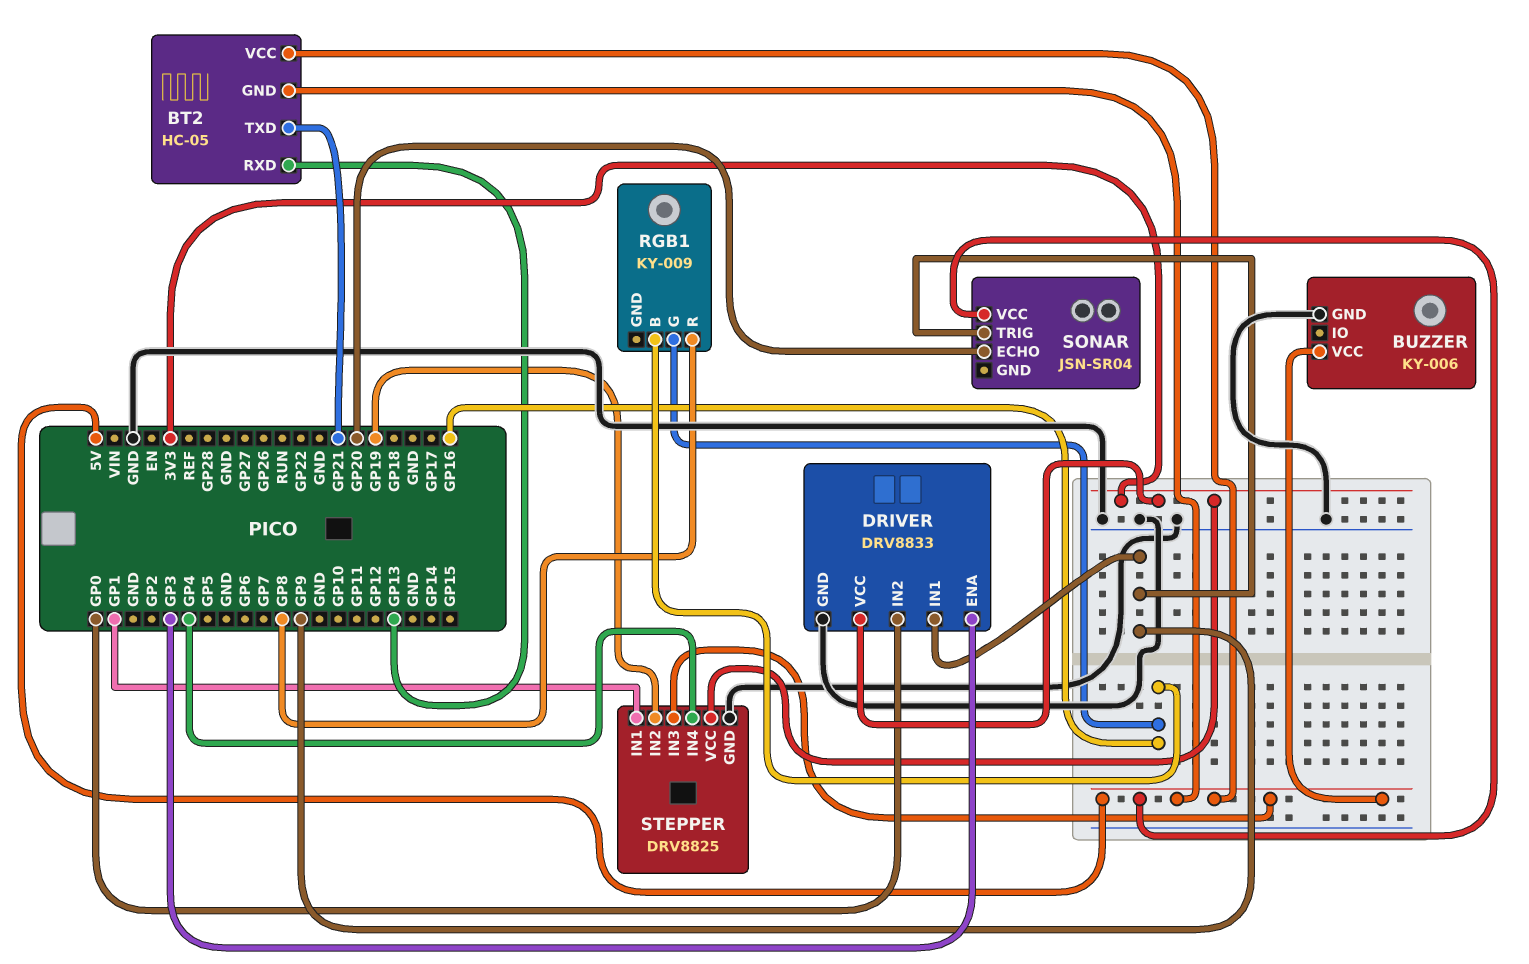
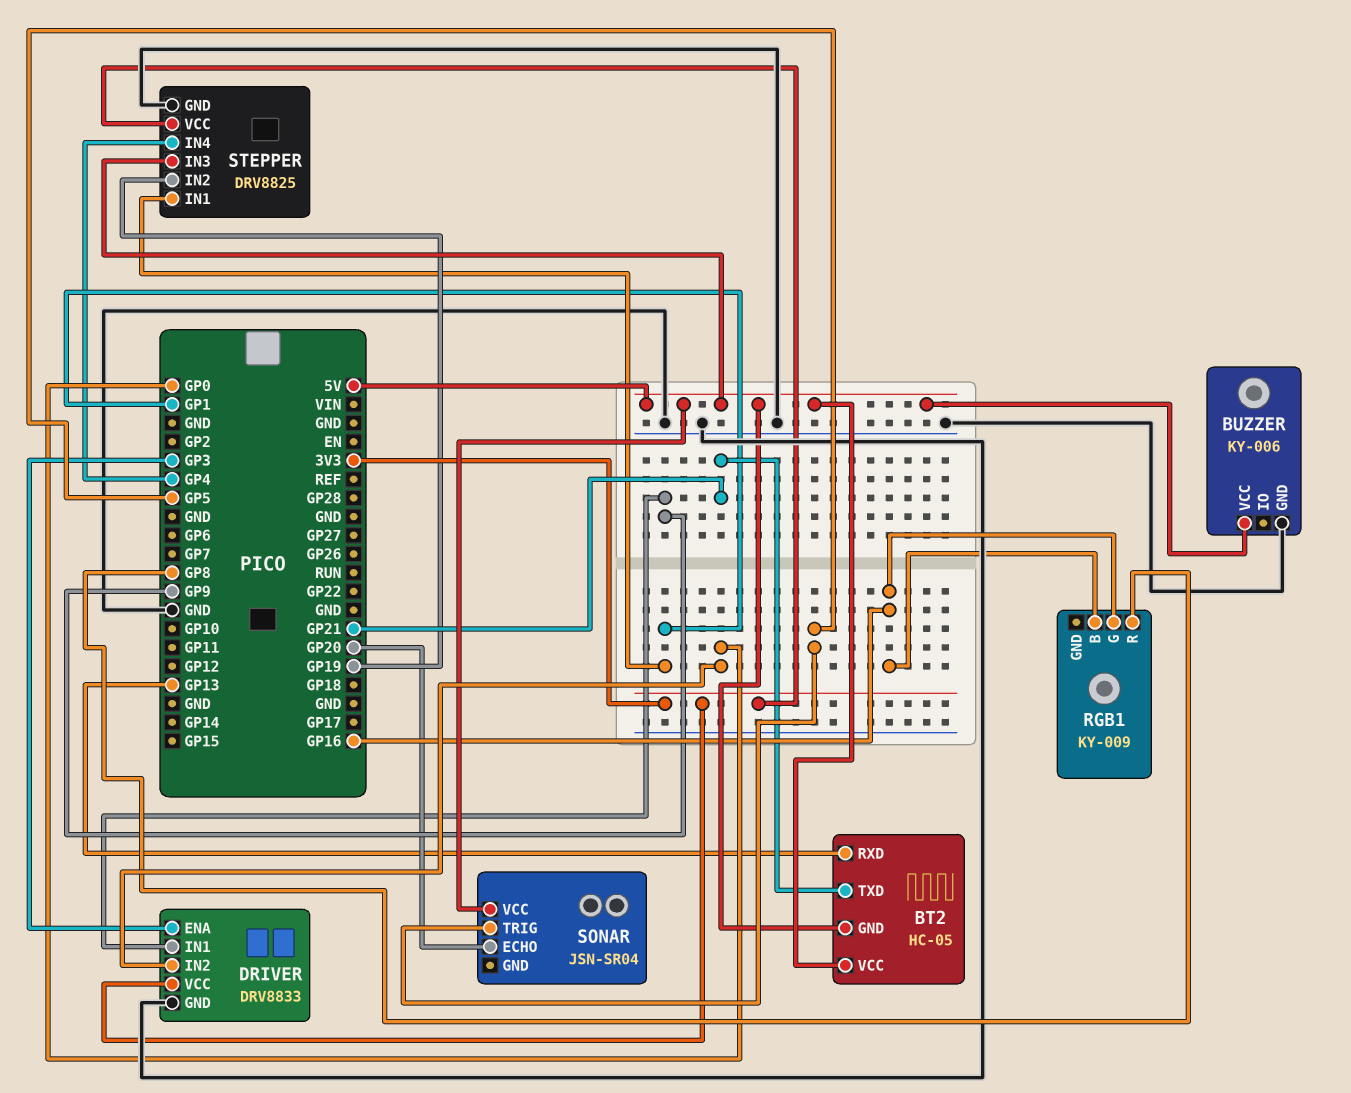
SONAR pin TRIG: GP9 -> GP5

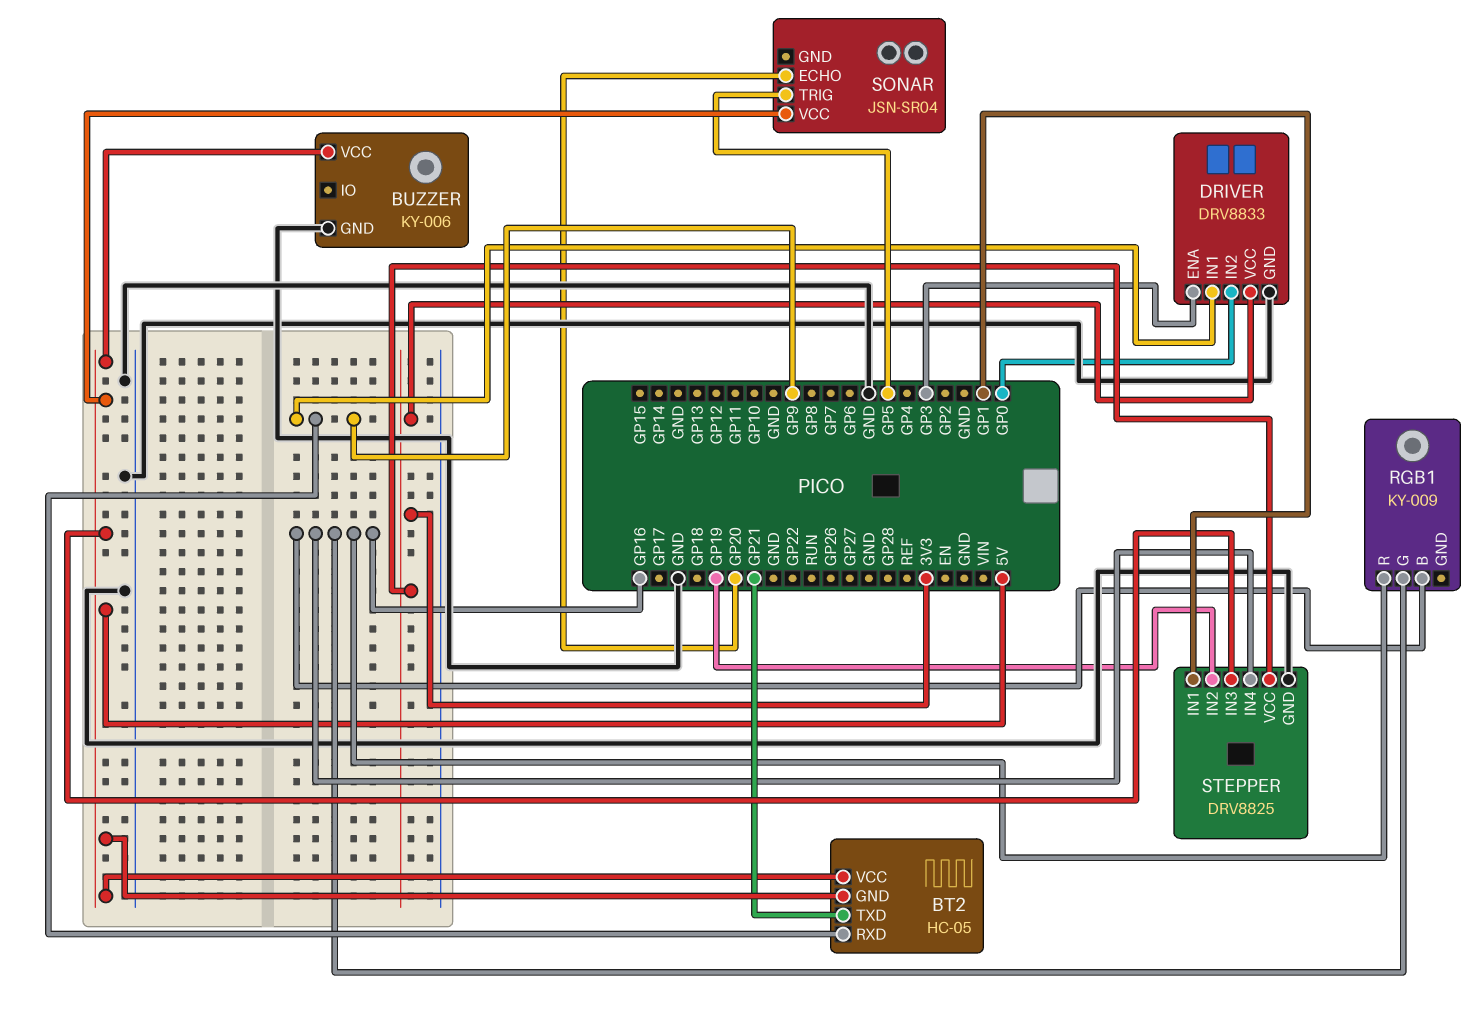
BT2 pin RXD: GP13 -> GP9
RGB1 pin R: GP8 -> GP16
STEPPER pin IN4: GP4 -> GP16

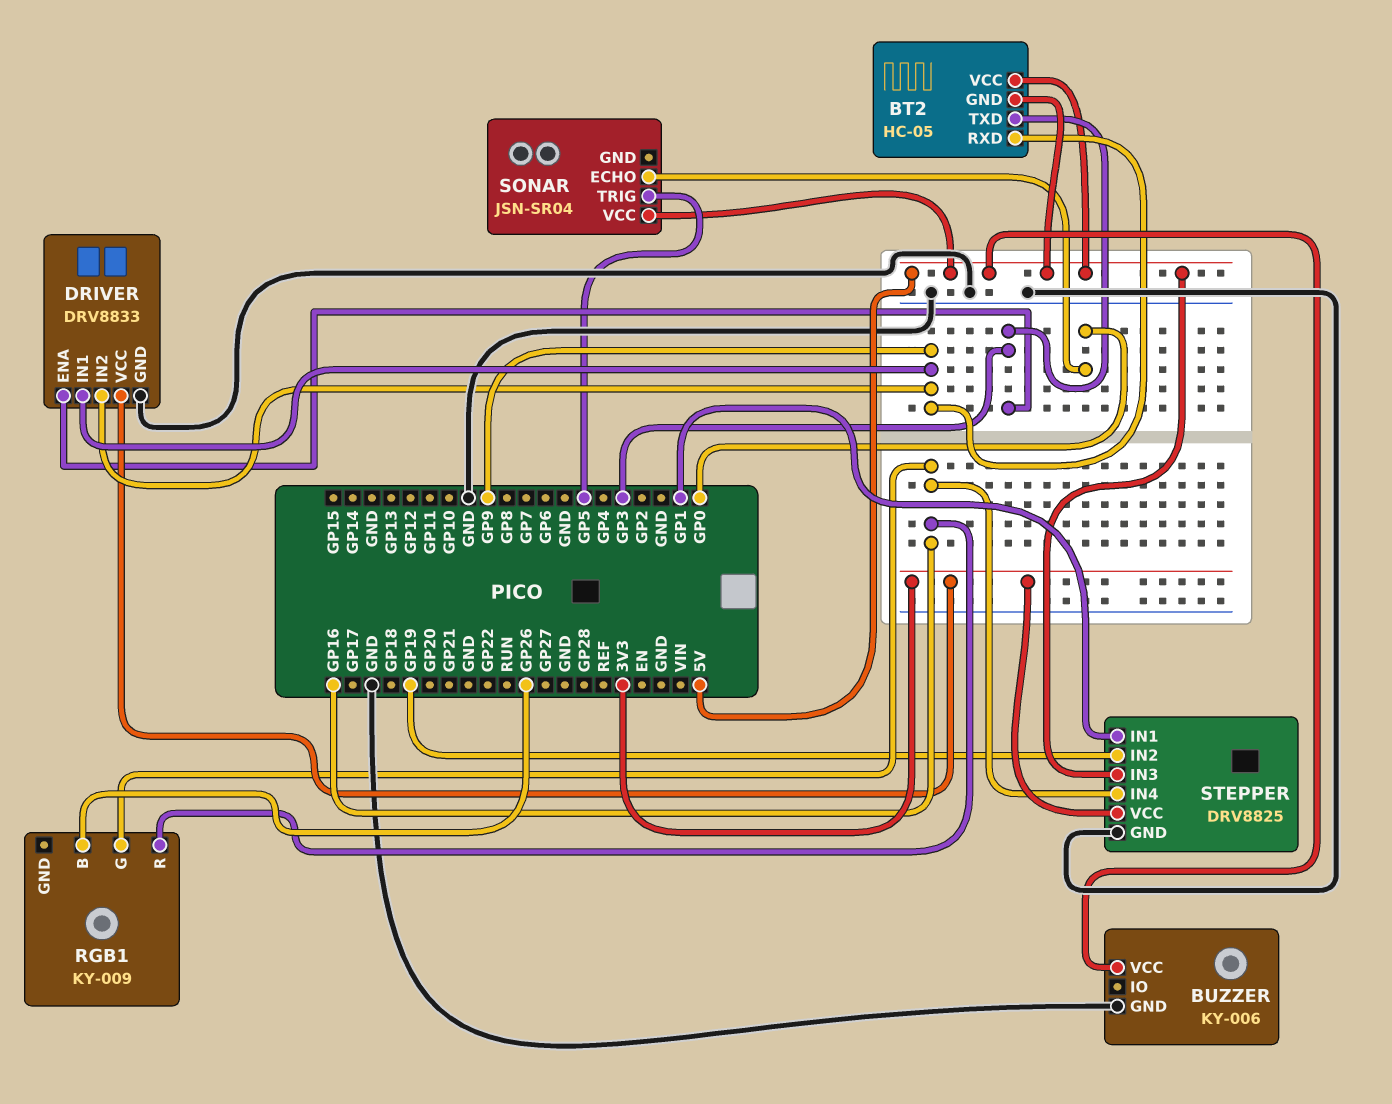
BT2 pin TXD: GP21 -> GP3
DRIVER pin IN2: GP0 -> GP9
RGB1 pin B: GP16 -> GP26
SONAR pin ECHO: GP20 -> GP0

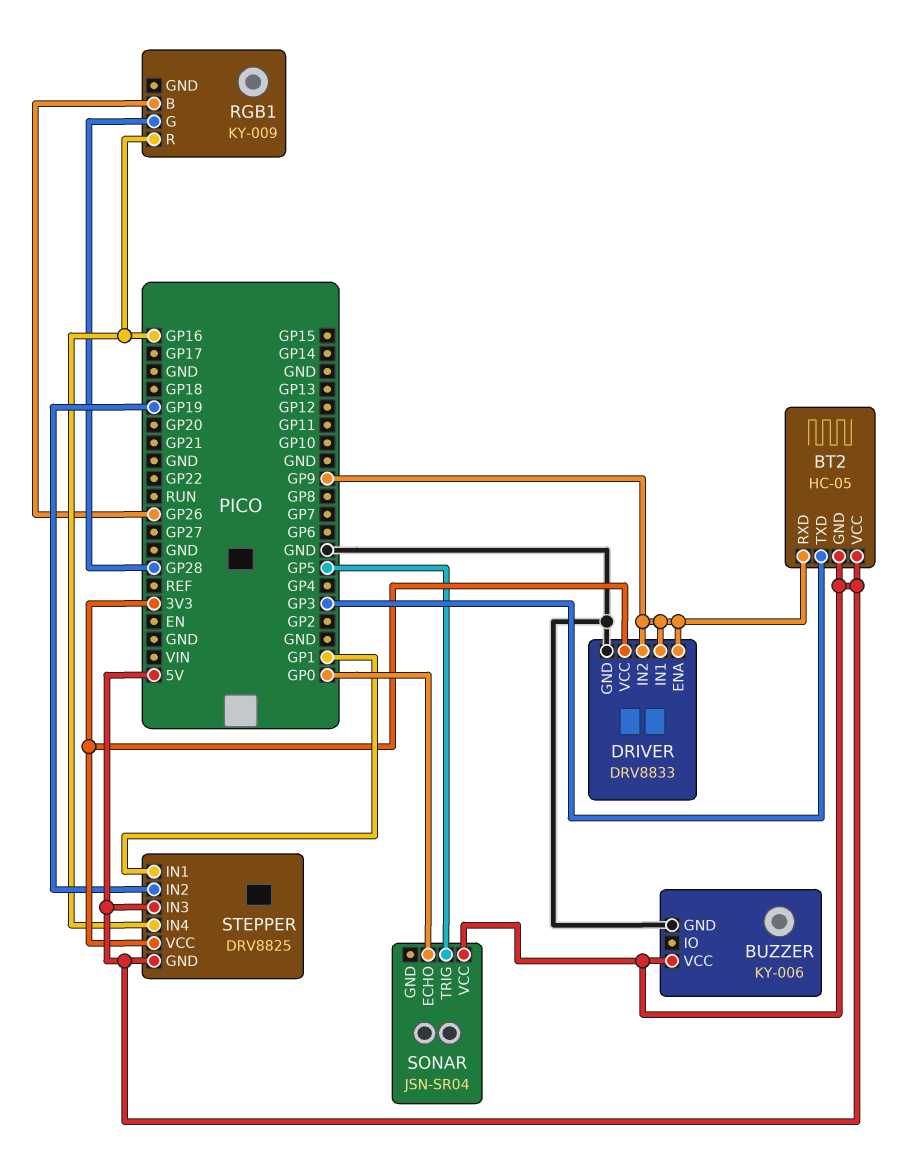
DRIVER pin ENA: GP3 -> GP9
RGB1 pin G: GP16 -> GP28
STEPPER pin GND: GND -> 5V

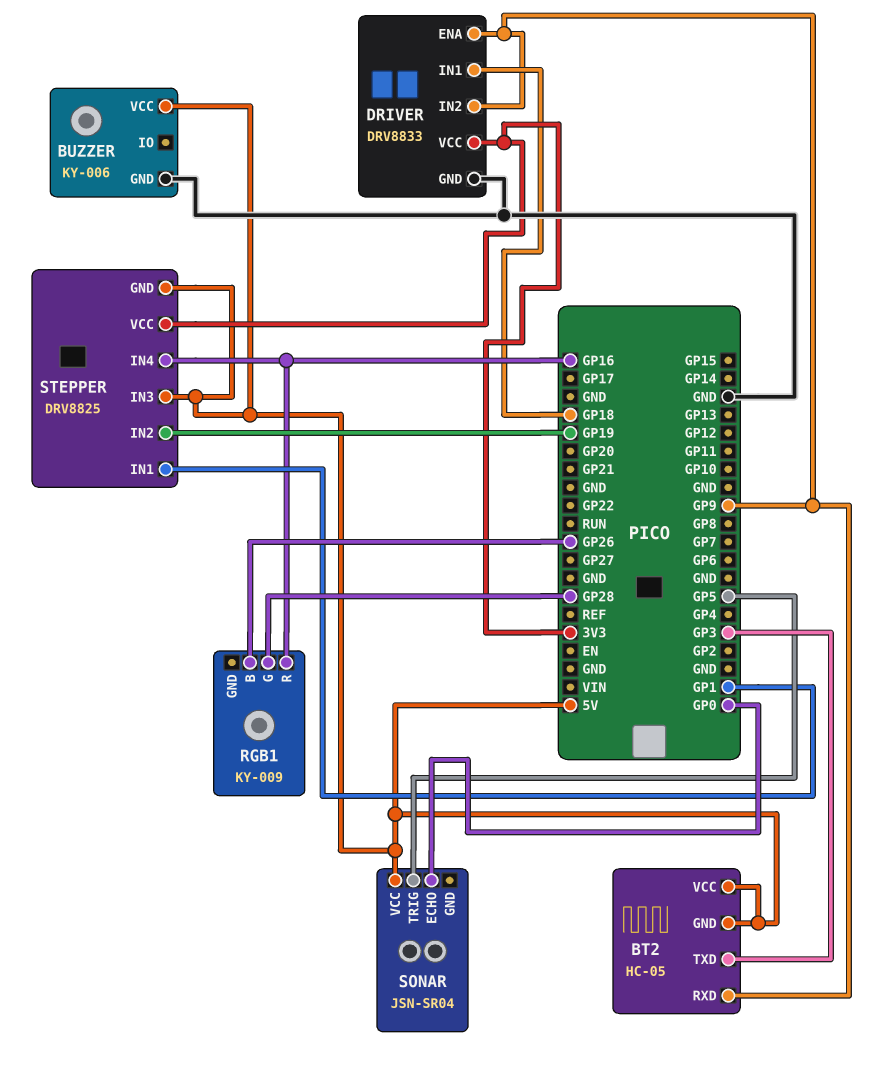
DRIVER pin IN1: GP9 -> GP18

